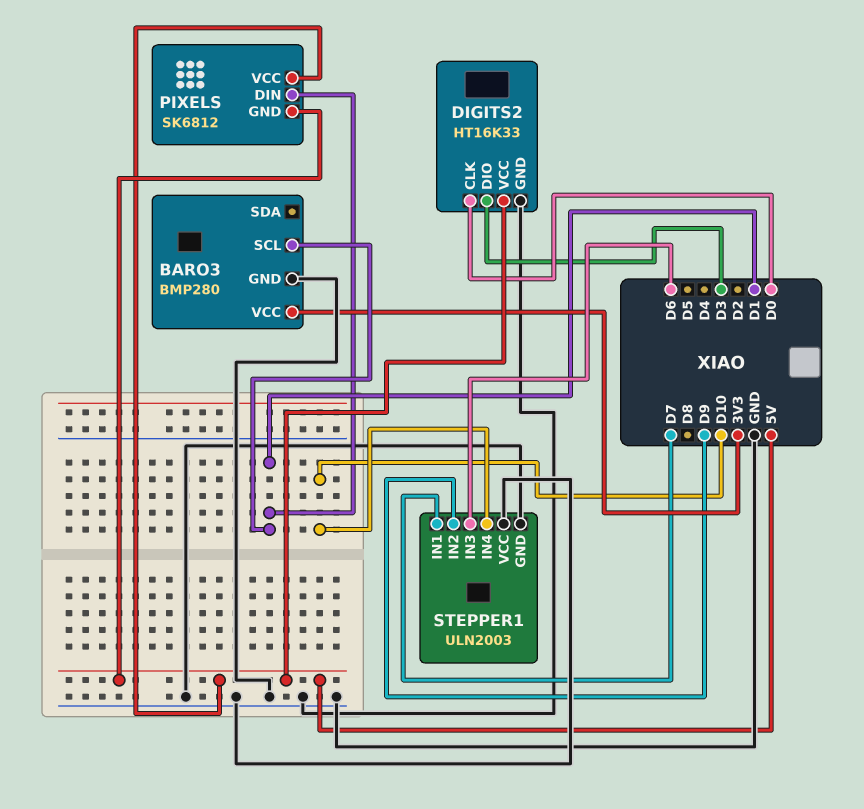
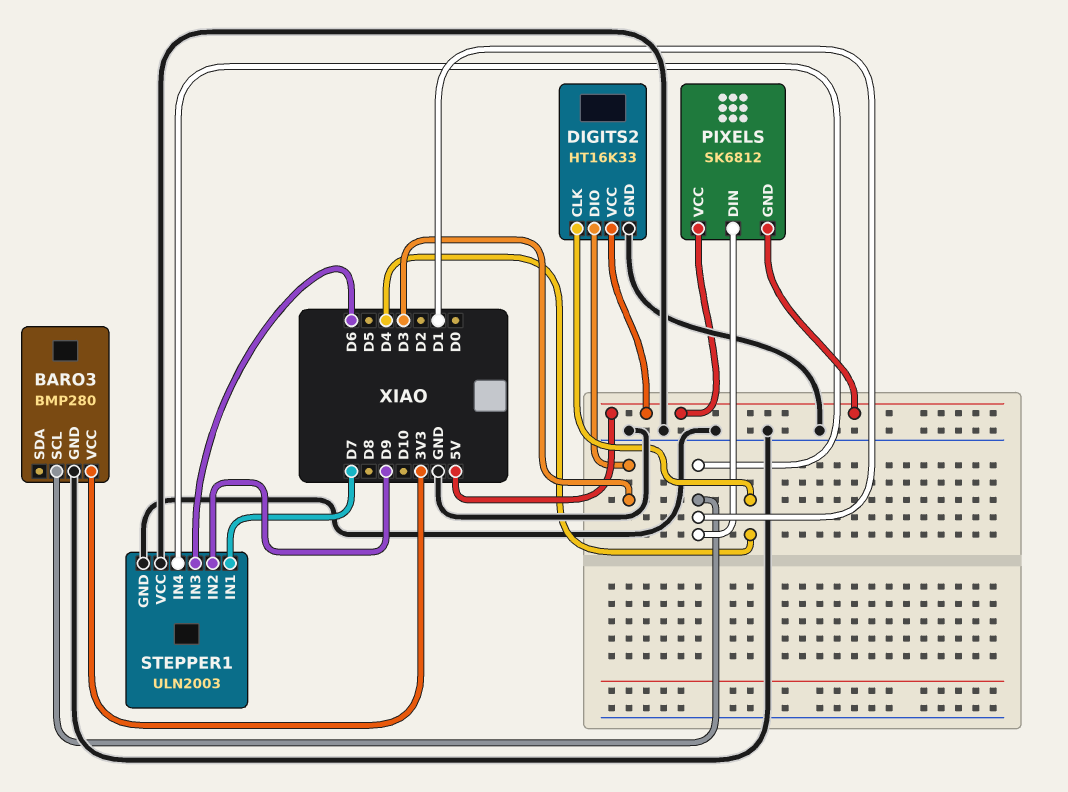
DIGITS2 pin CLK: D0 -> D4
STEPPER1 pin IN4: D10 -> D1

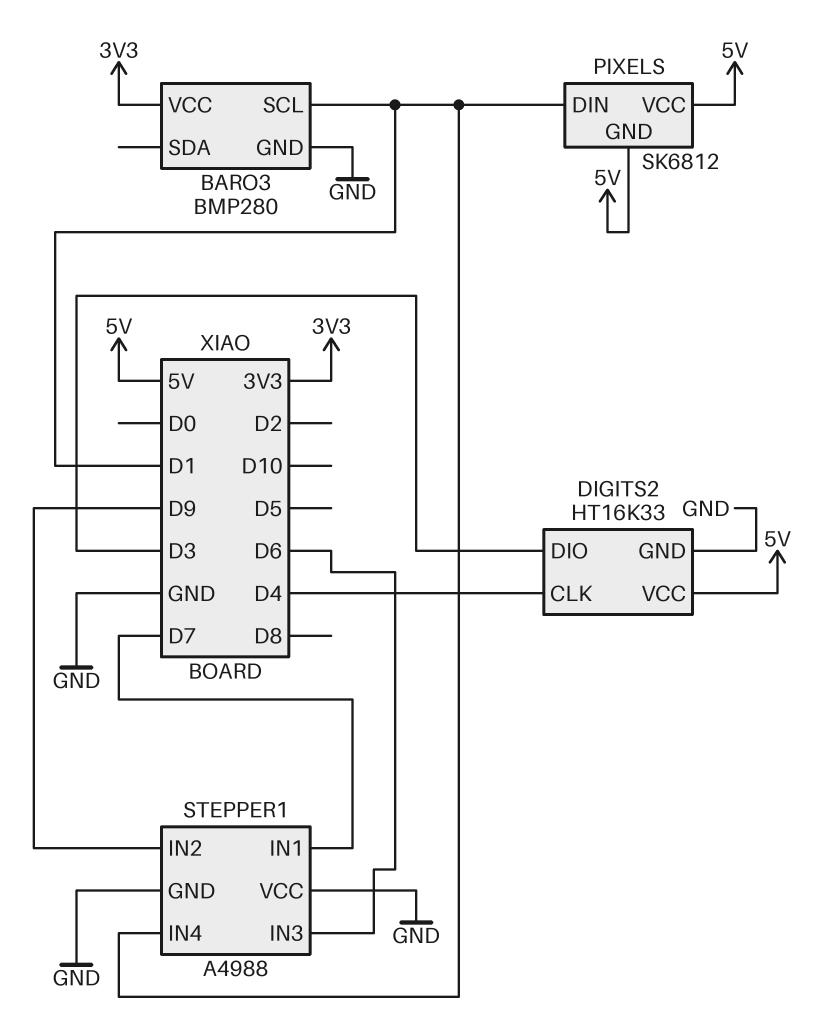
STEPPER1: ULN2003 -> A4988

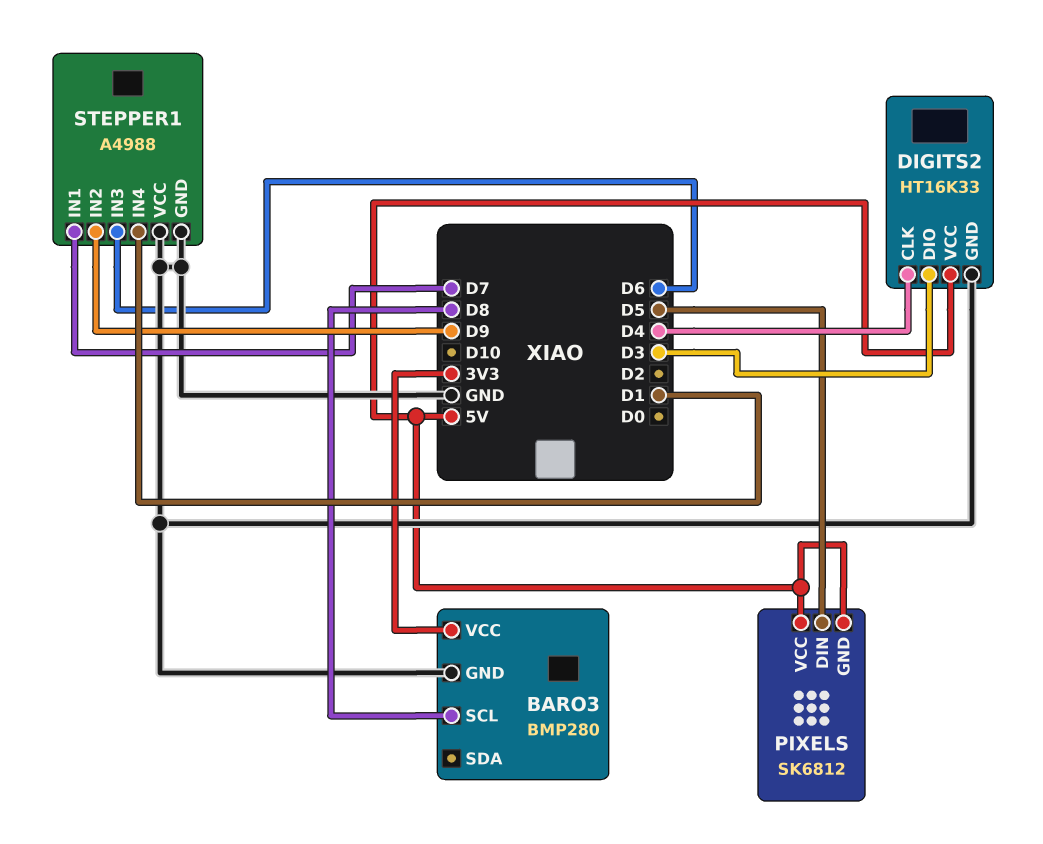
BARO3 pin SCL: D1 -> D8
PIXELS pin DIN: D1 -> D5

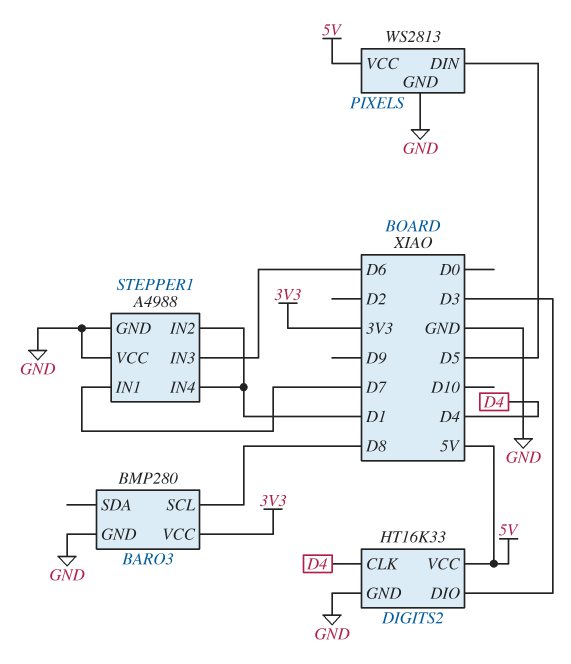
PIXELS: SK6812 -> WS2813
PIXELS pin GND: 5V -> GND
STEPPER1 pin IN2: D9 -> D1

